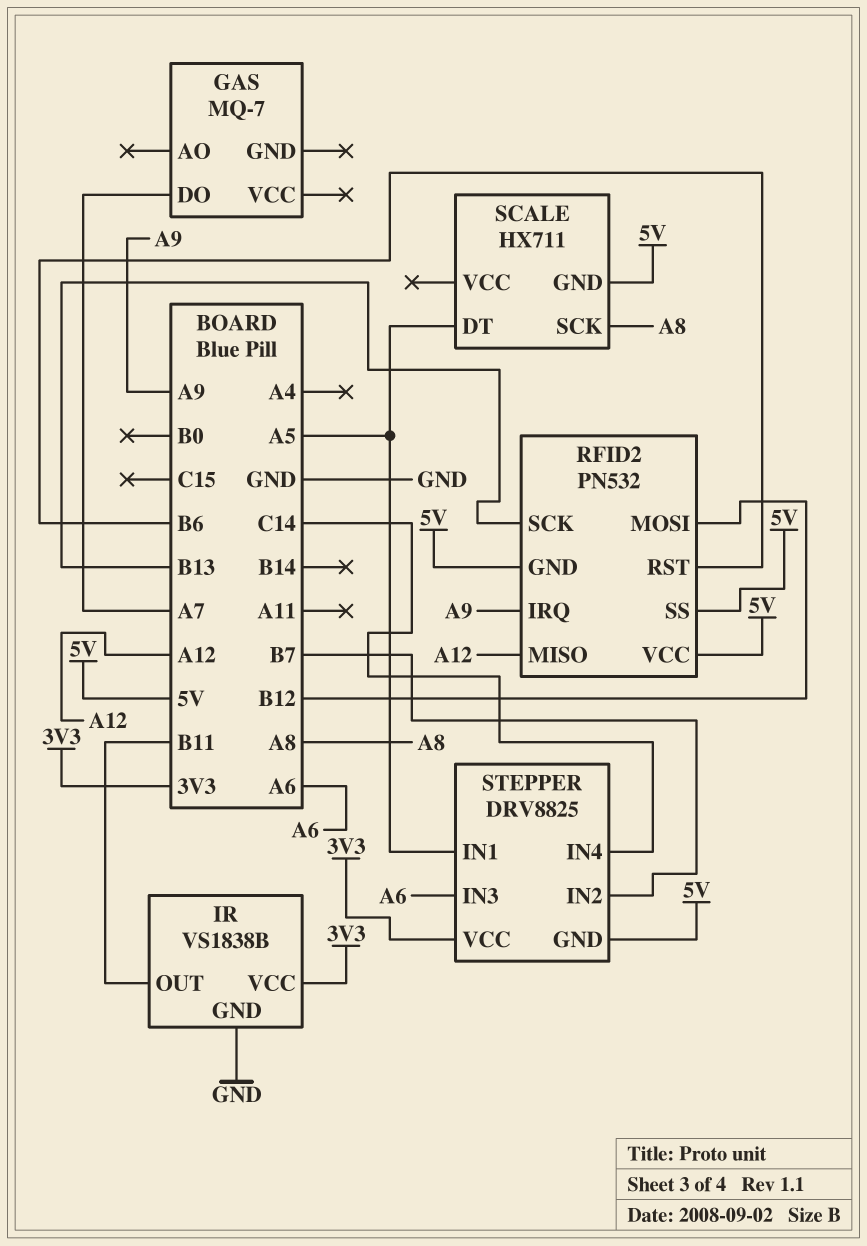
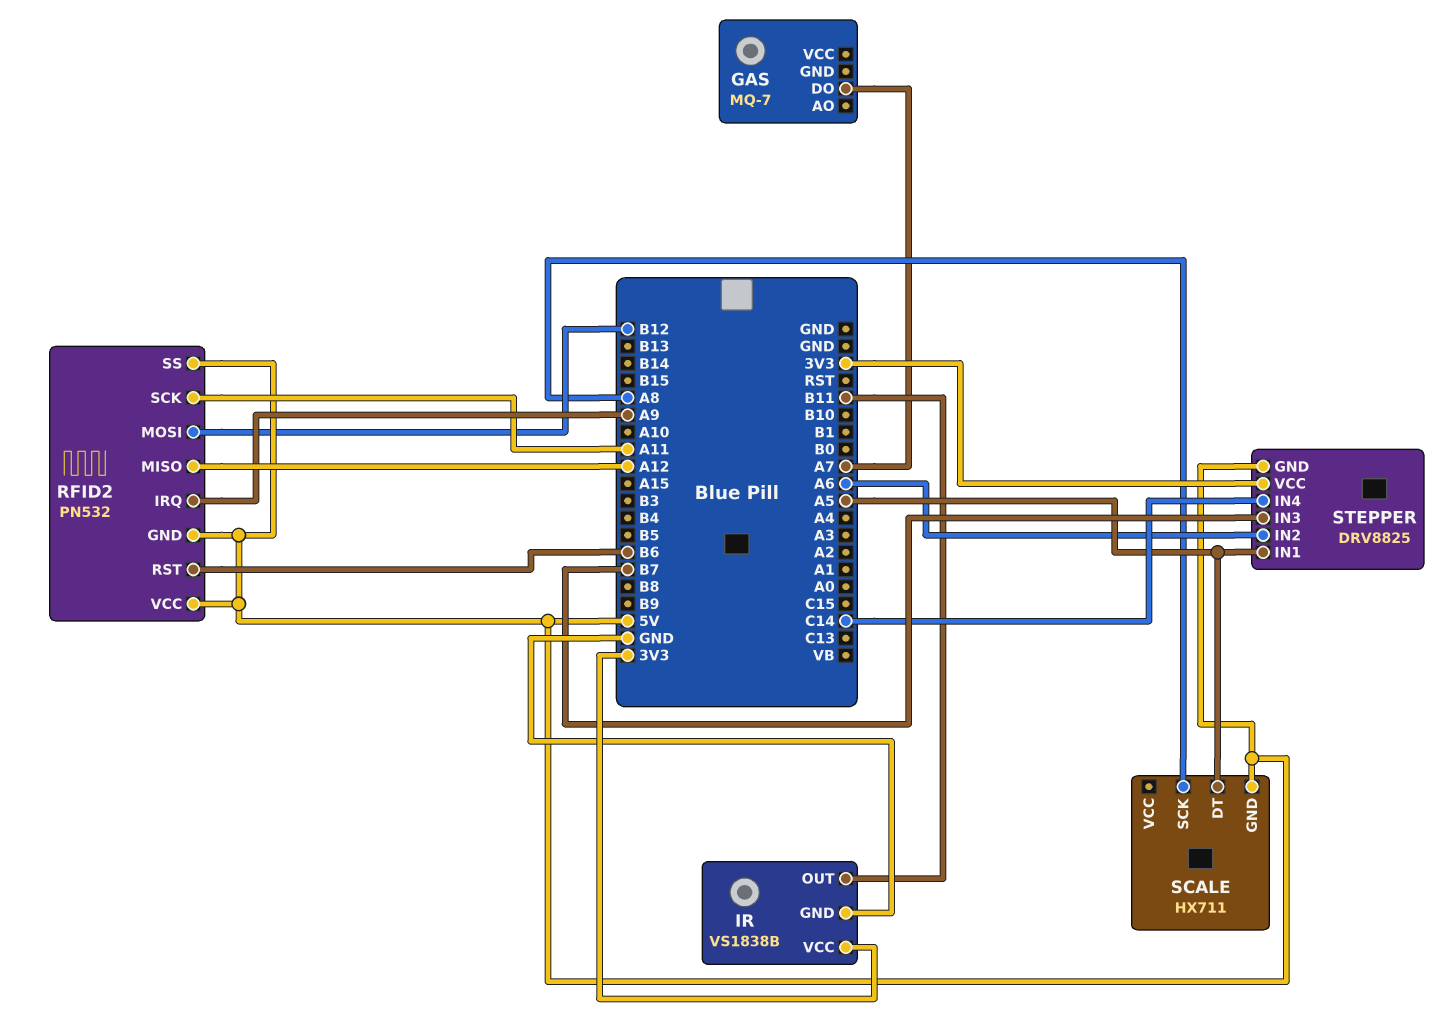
RFID2 pin SCK: B13 -> A11
STEPPER pin IN2: B7 -> A6
STEPPER pin IN3: A6 -> B7

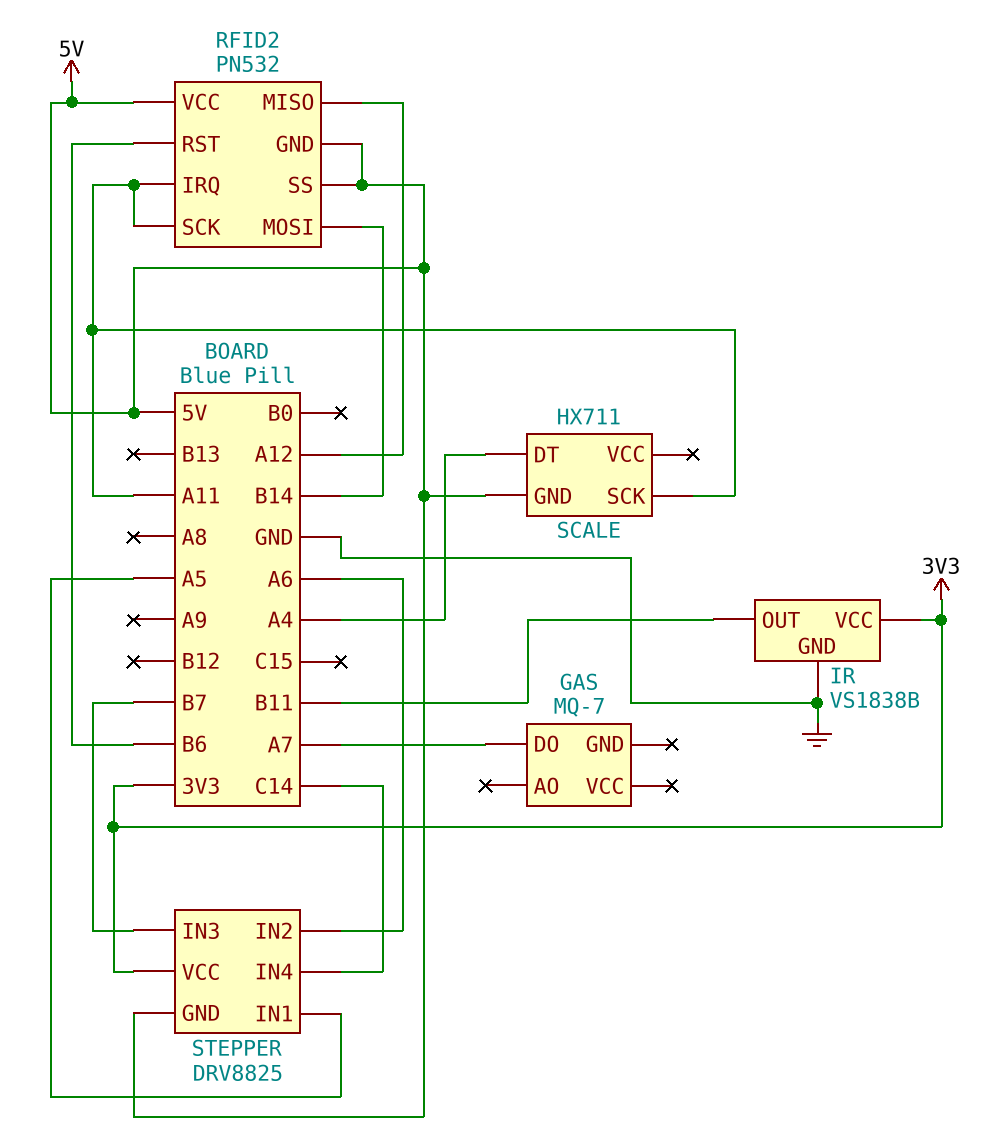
RFID2 pin IRQ: A9 -> A11
RFID2 pin MOSI: B12 -> B14
SCALE pin DT: A5 -> A4
SCALE pin SCK: A8 -> A11

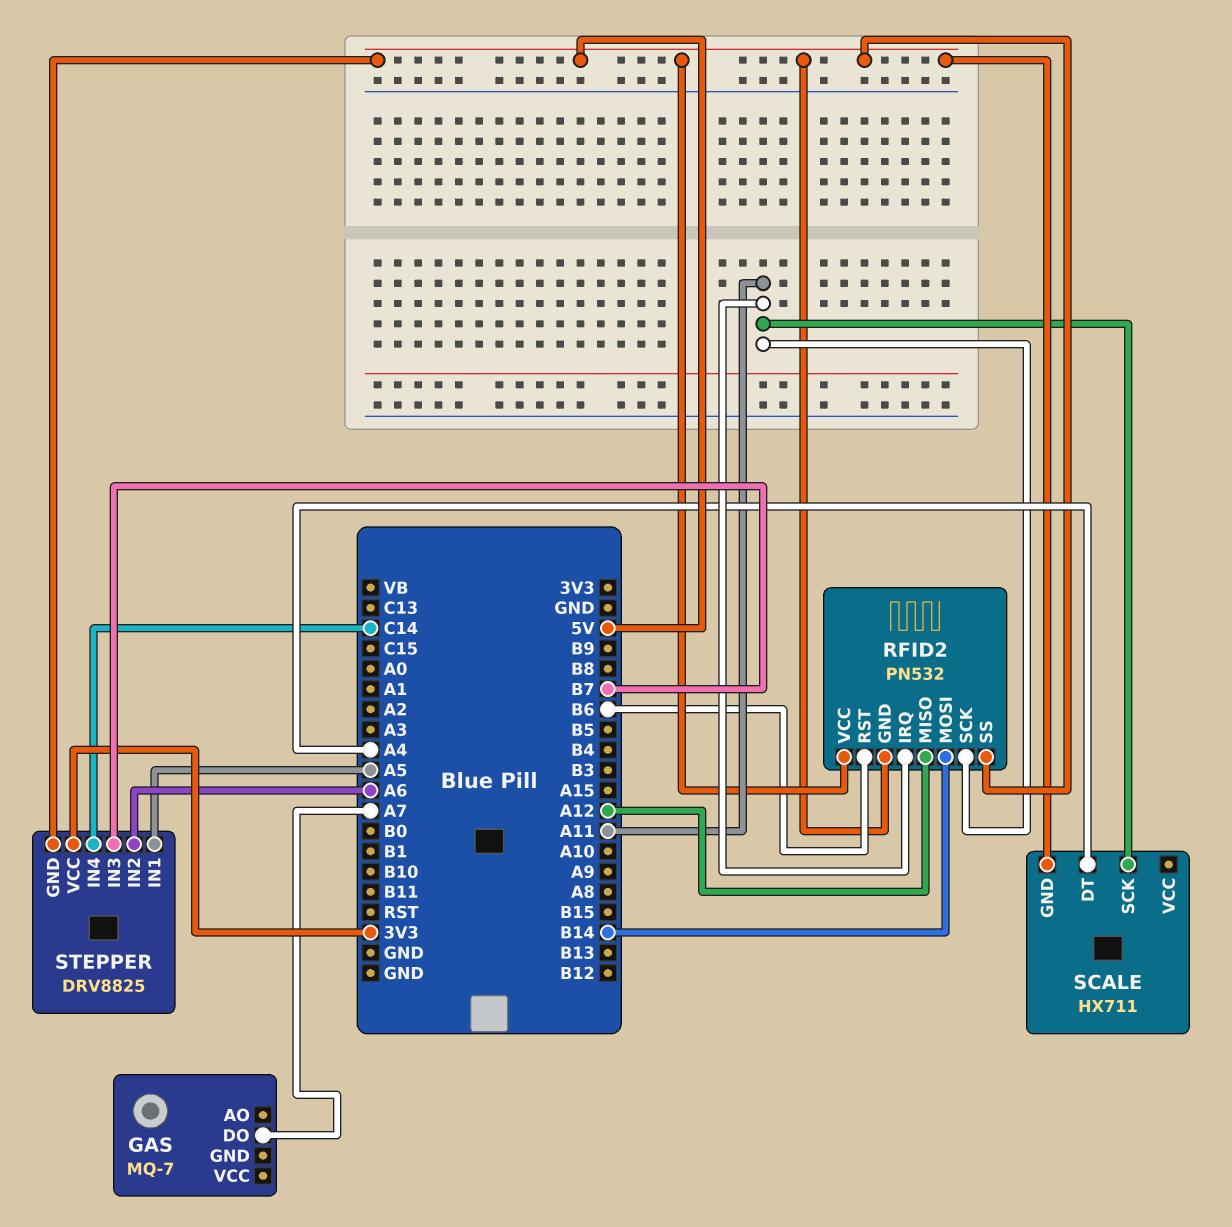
IR: VS1838B -> none
IR pin GND: GND -> none
IR pin OUT: B11 -> none
IR pin VCC: 3V3 -> none

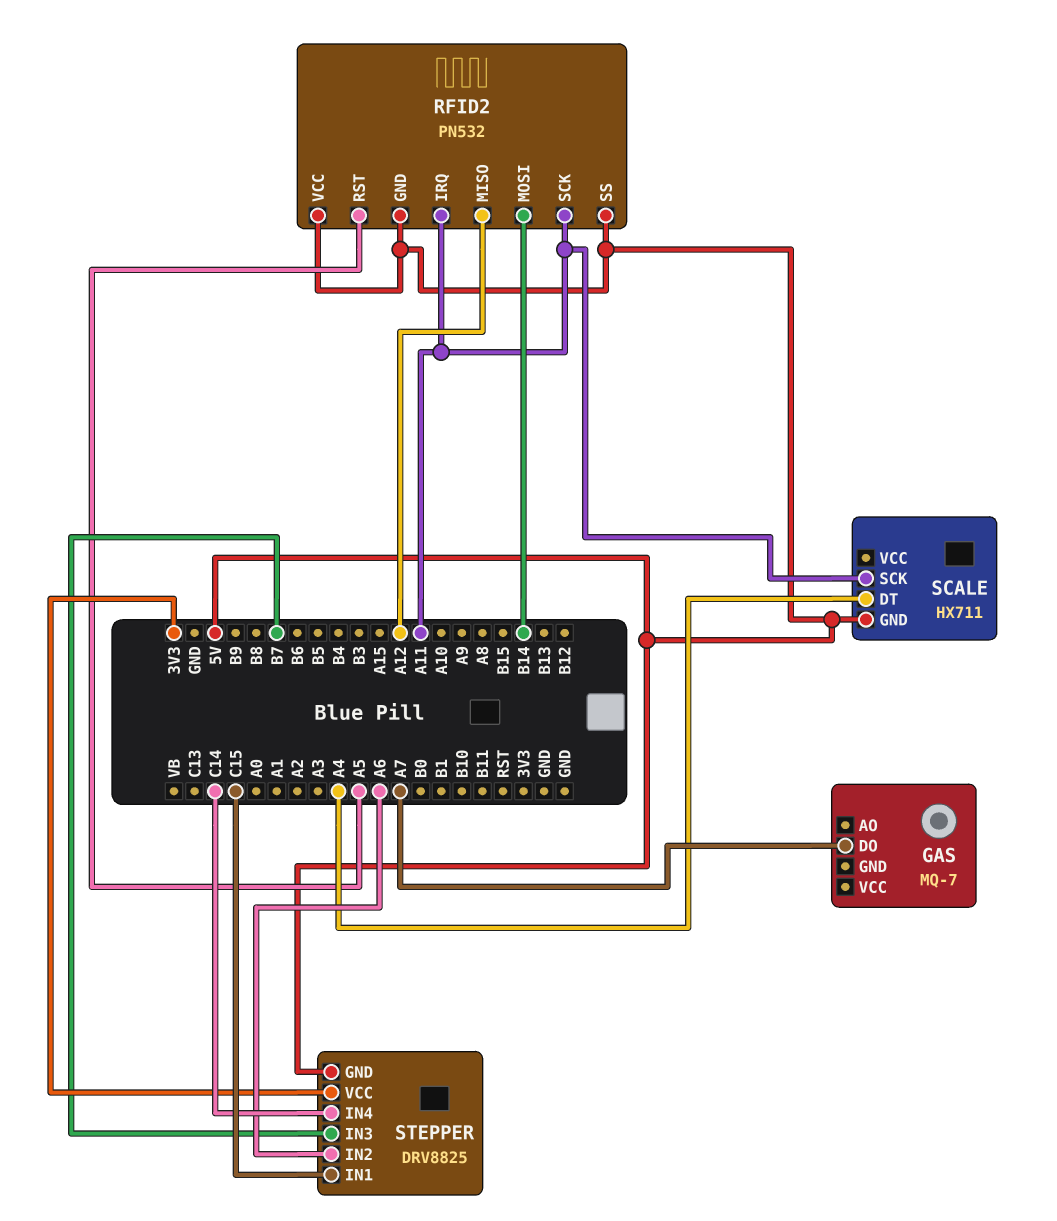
RFID2 pin RST: B6 -> A5
STEPPER pin IN1: A5 -> C15

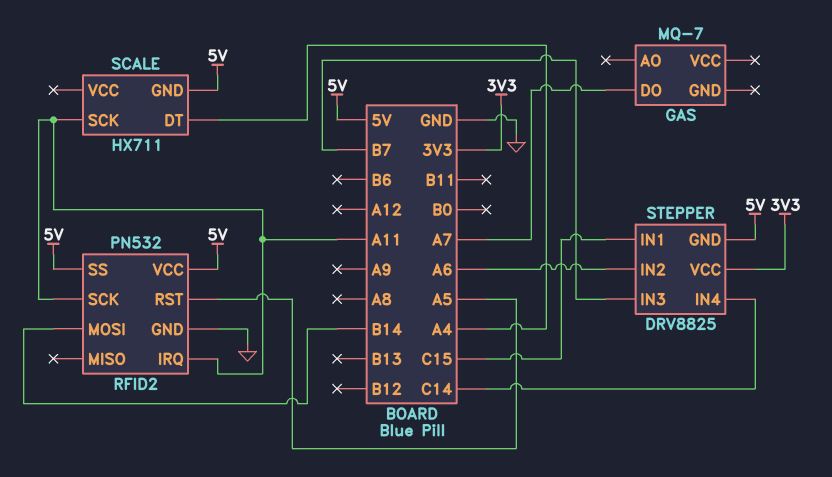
RFID2 pin GND: 5V -> GND
RFID2 pin MISO: A12 -> none

